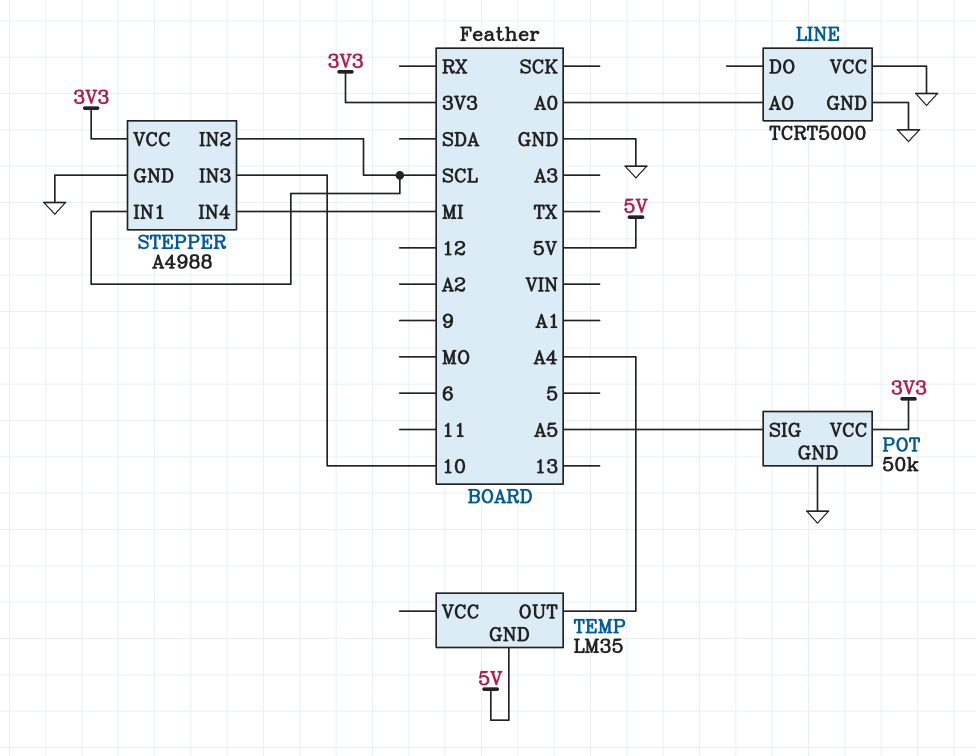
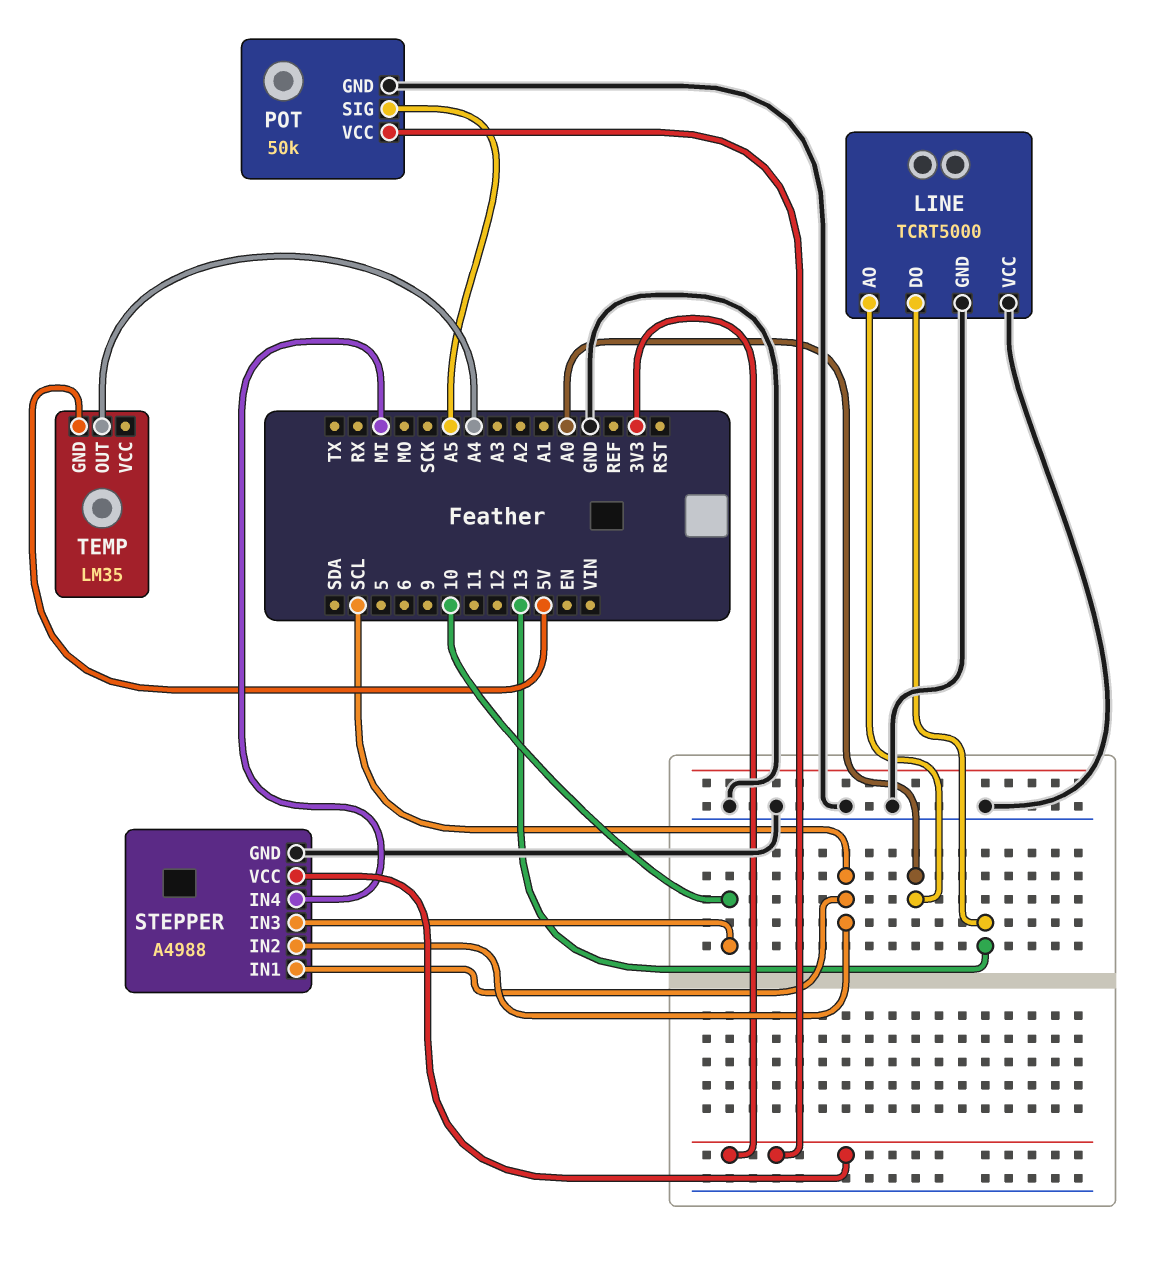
LINE pin DO: none -> 13

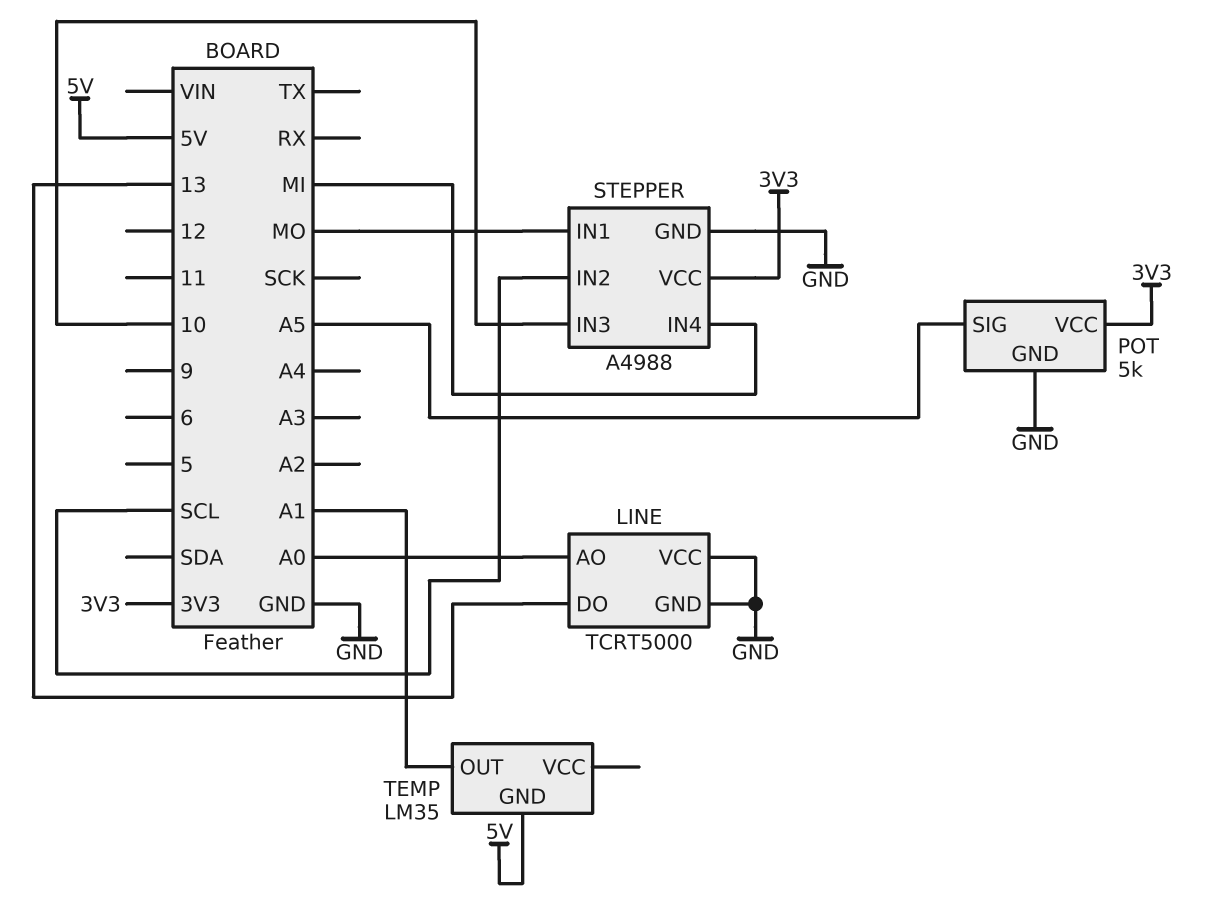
POT: 50k -> 5k
STEPPER pin IN1: SCL -> MO
TEMP pin OUT: A4 -> A1

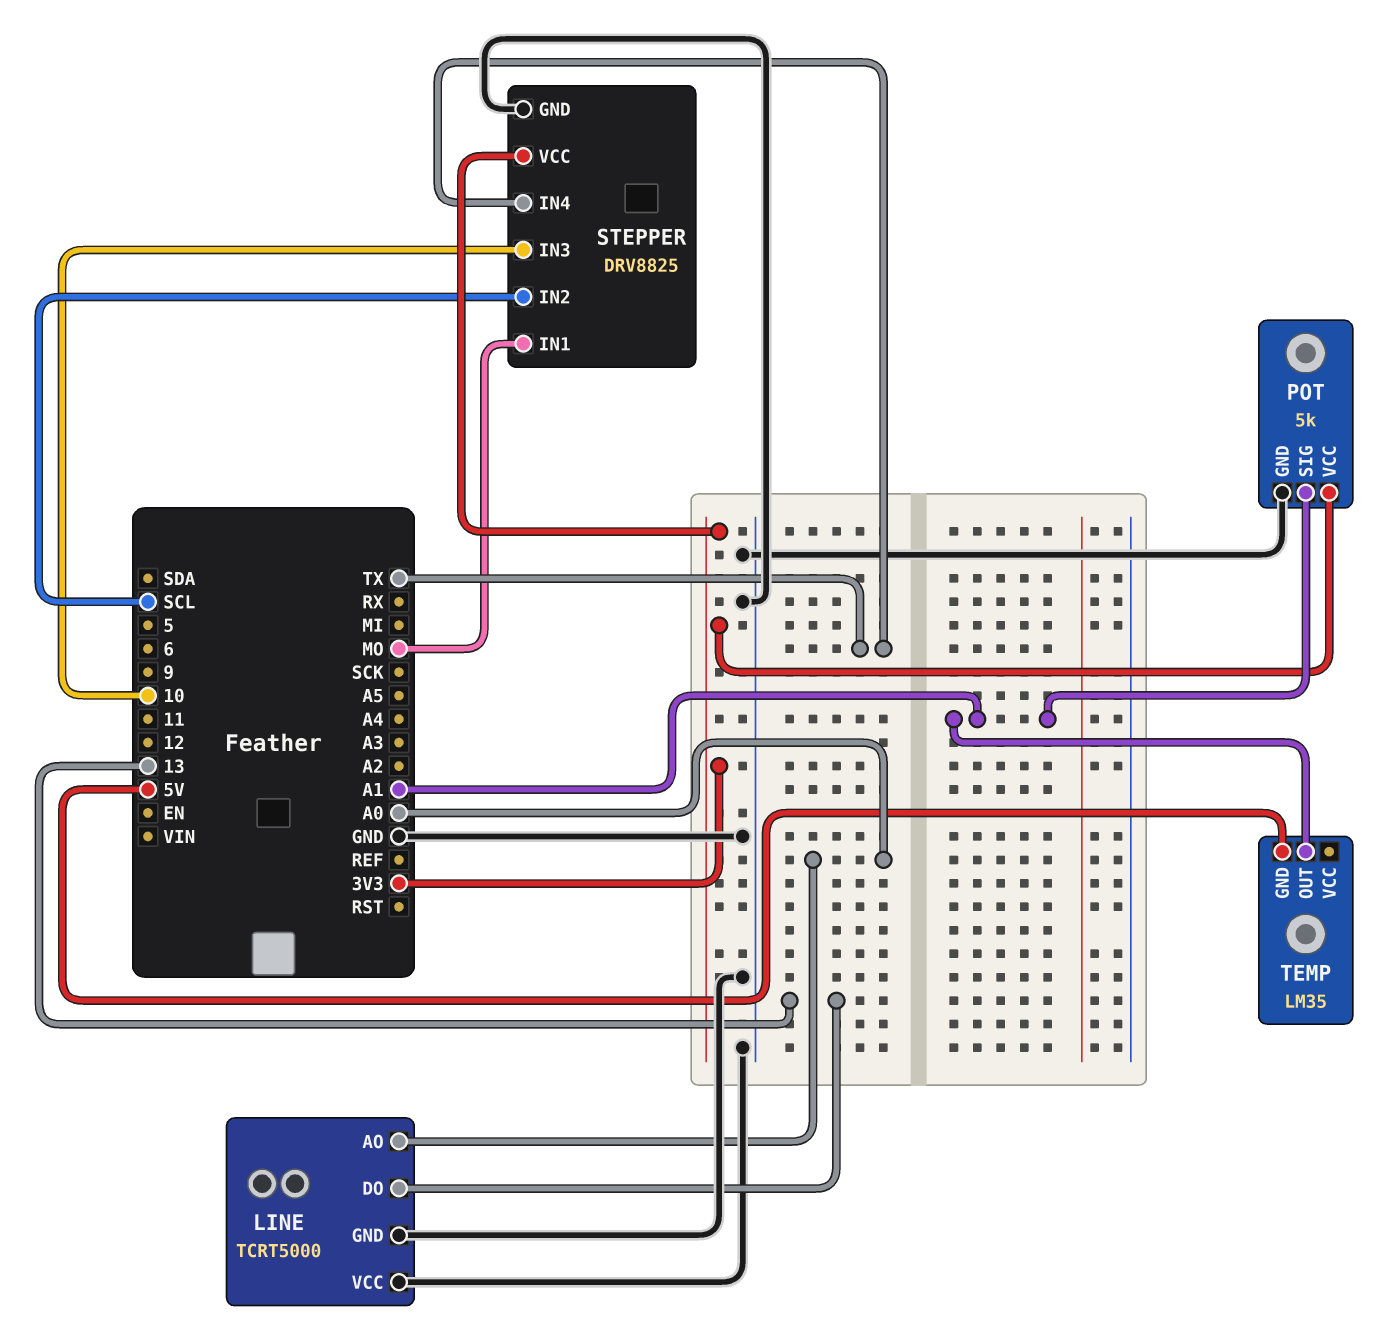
POT pin SIG: A5 -> A1
STEPPER: A4988 -> DRV8825
STEPPER pin IN4: MI -> TX

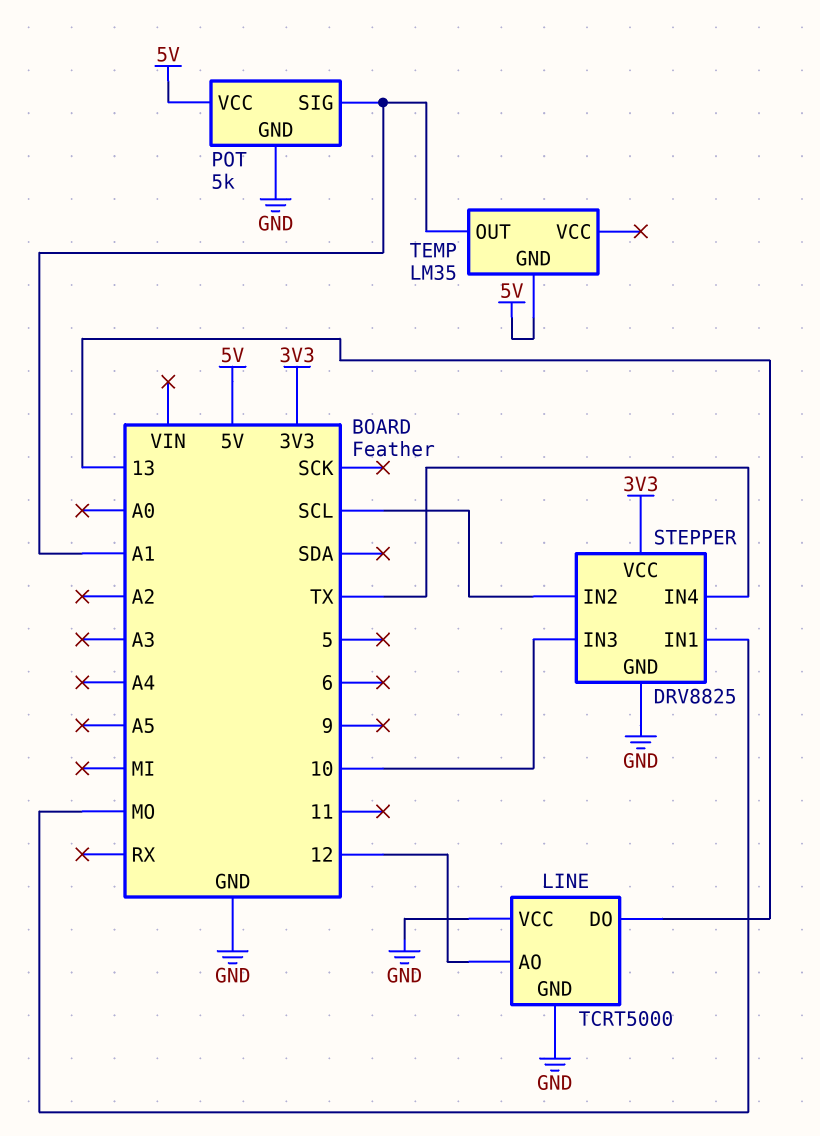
LINE pin AO: A0 -> 12
POT pin VCC: 3V3 -> 5V

